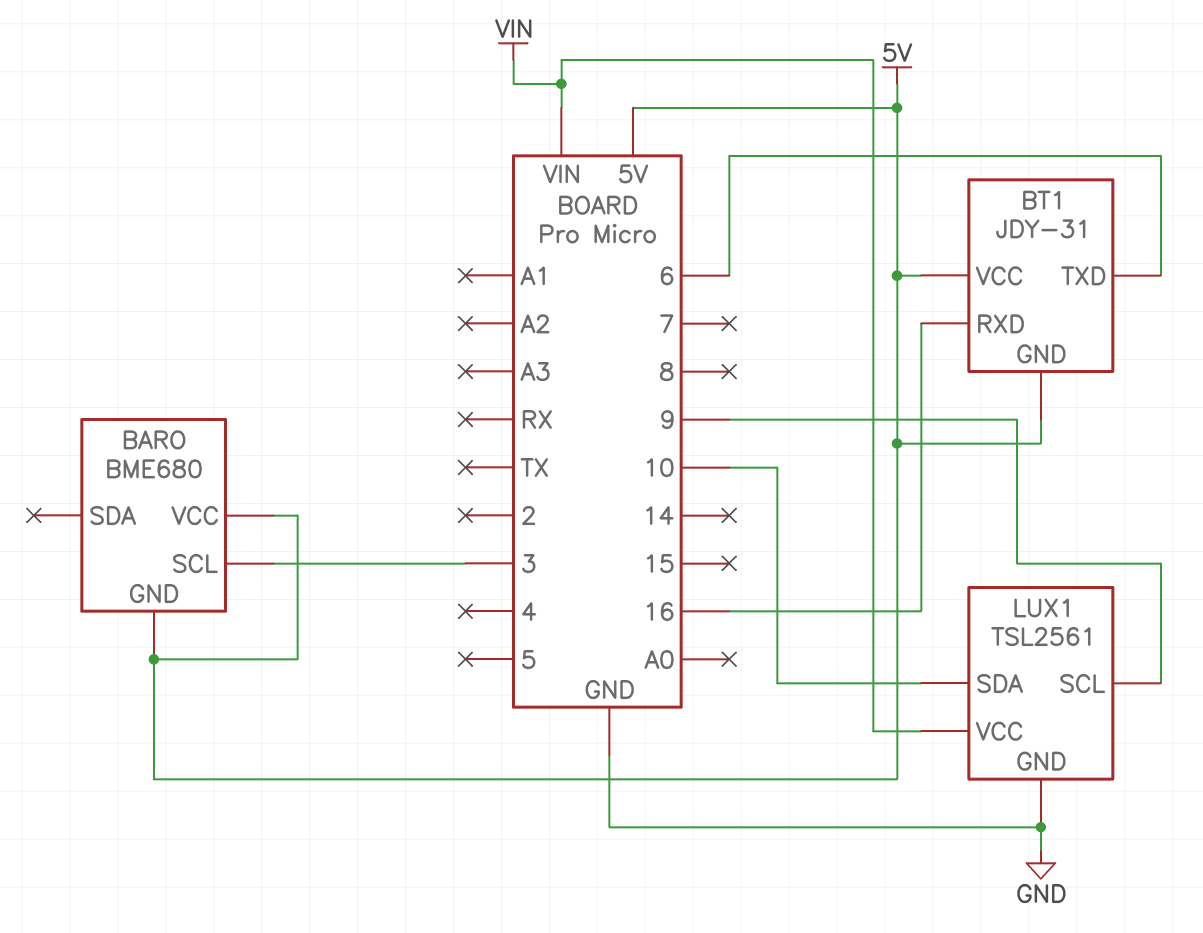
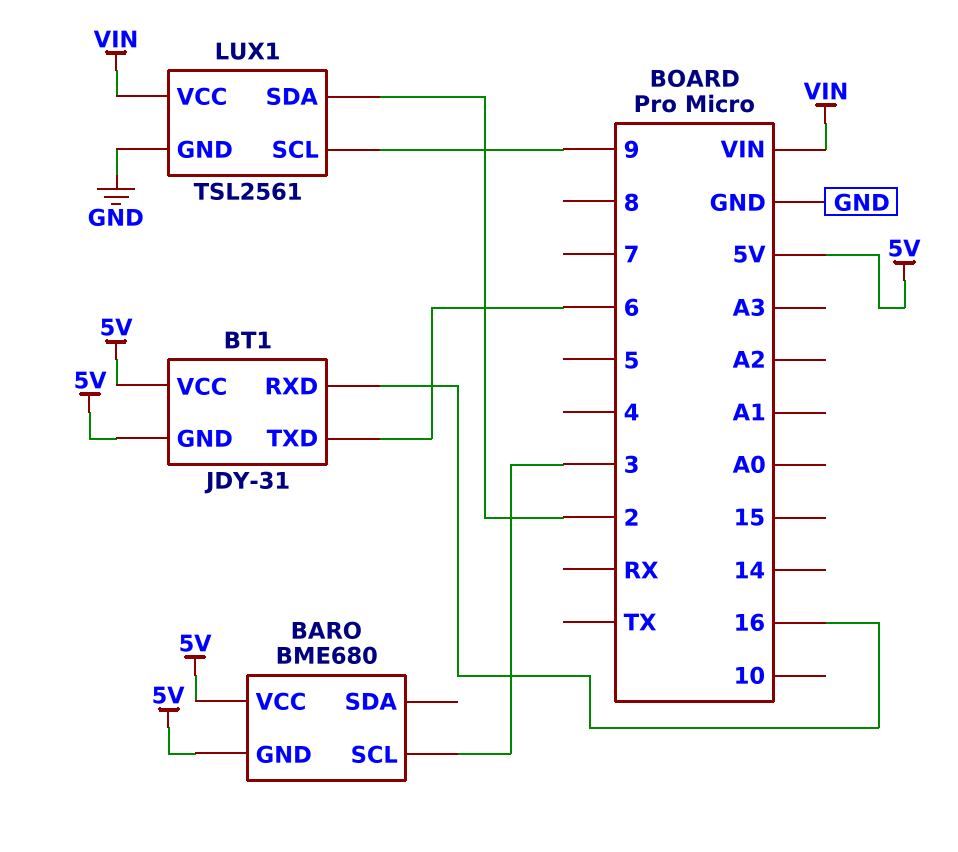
LUX1 pin SDA: 10 -> 2

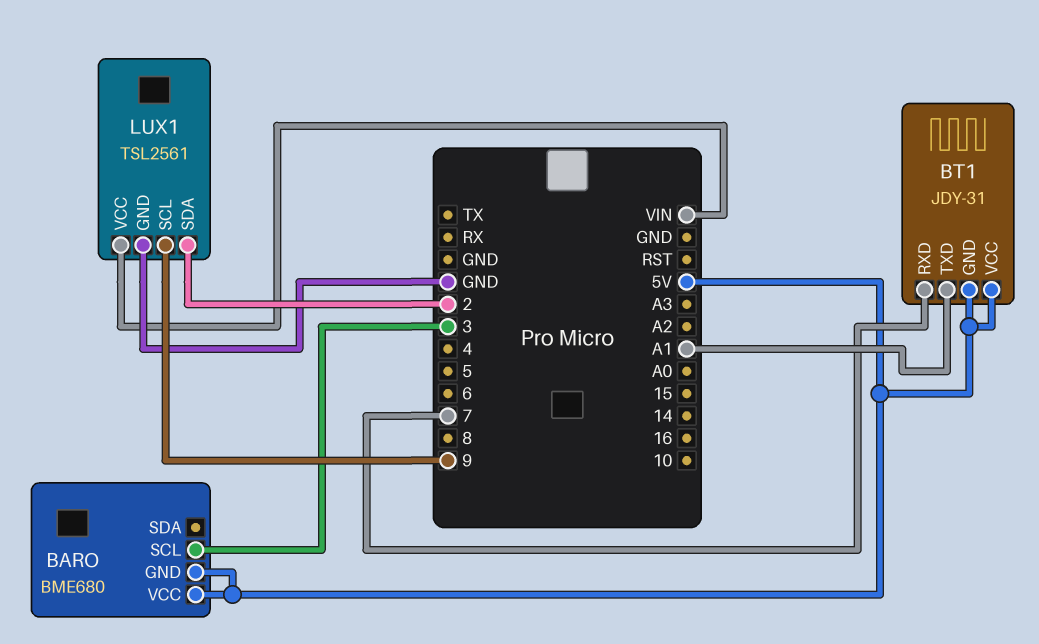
BT1 pin RXD: 16 -> 7
BT1 pin TXD: 6 -> A1

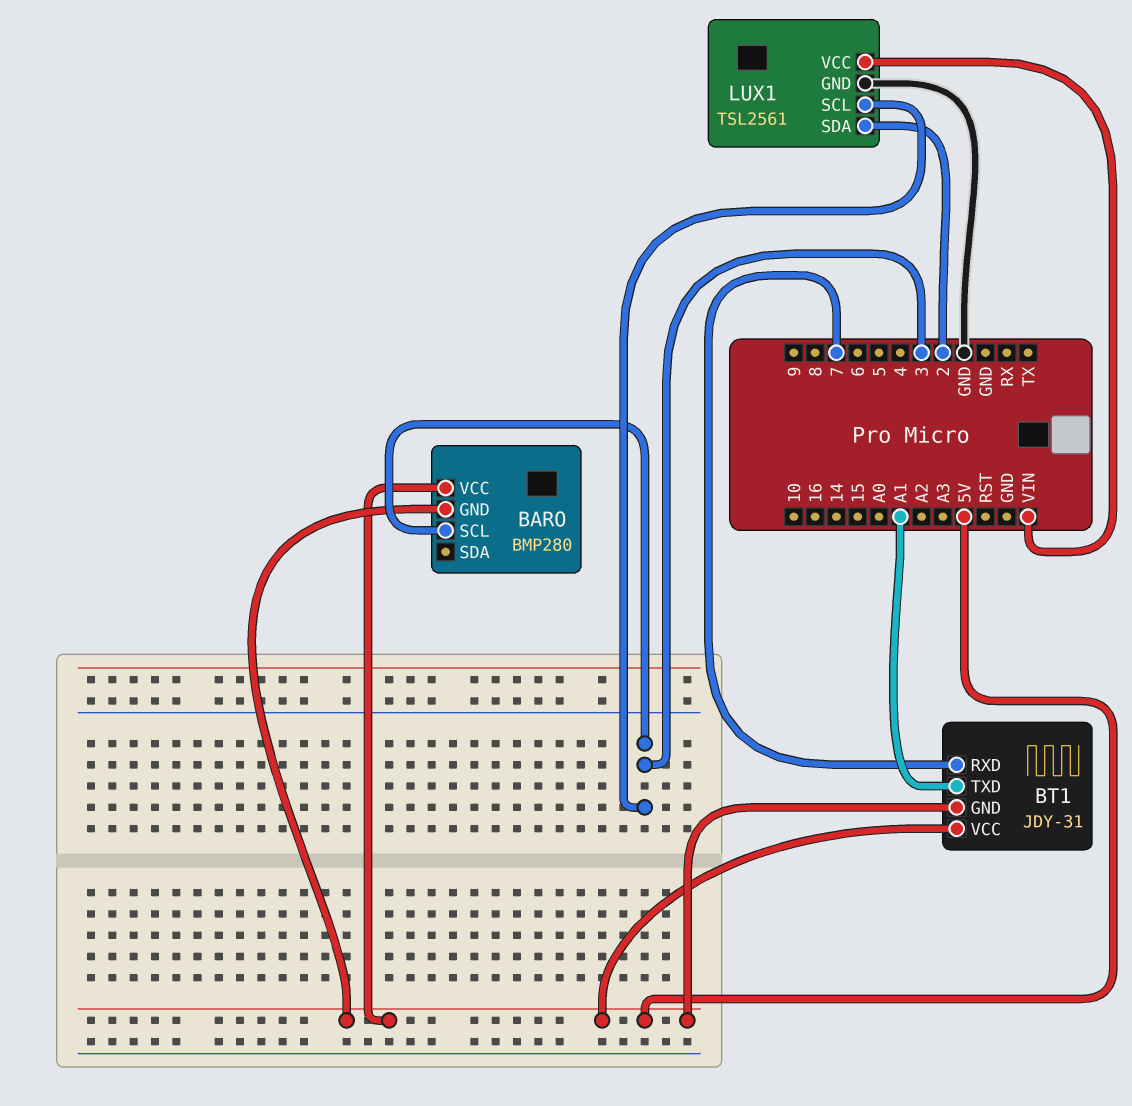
BARO: BME680 -> BMP280
LUX1 pin SCL: 9 -> 3

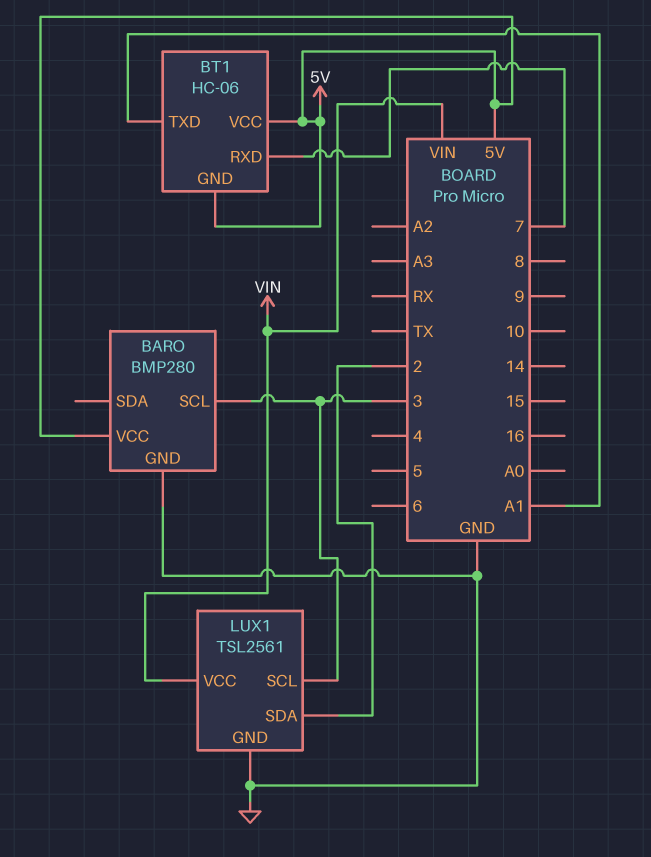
BARO pin GND: 5V -> GND
BT1: JDY-31 -> HC-06

